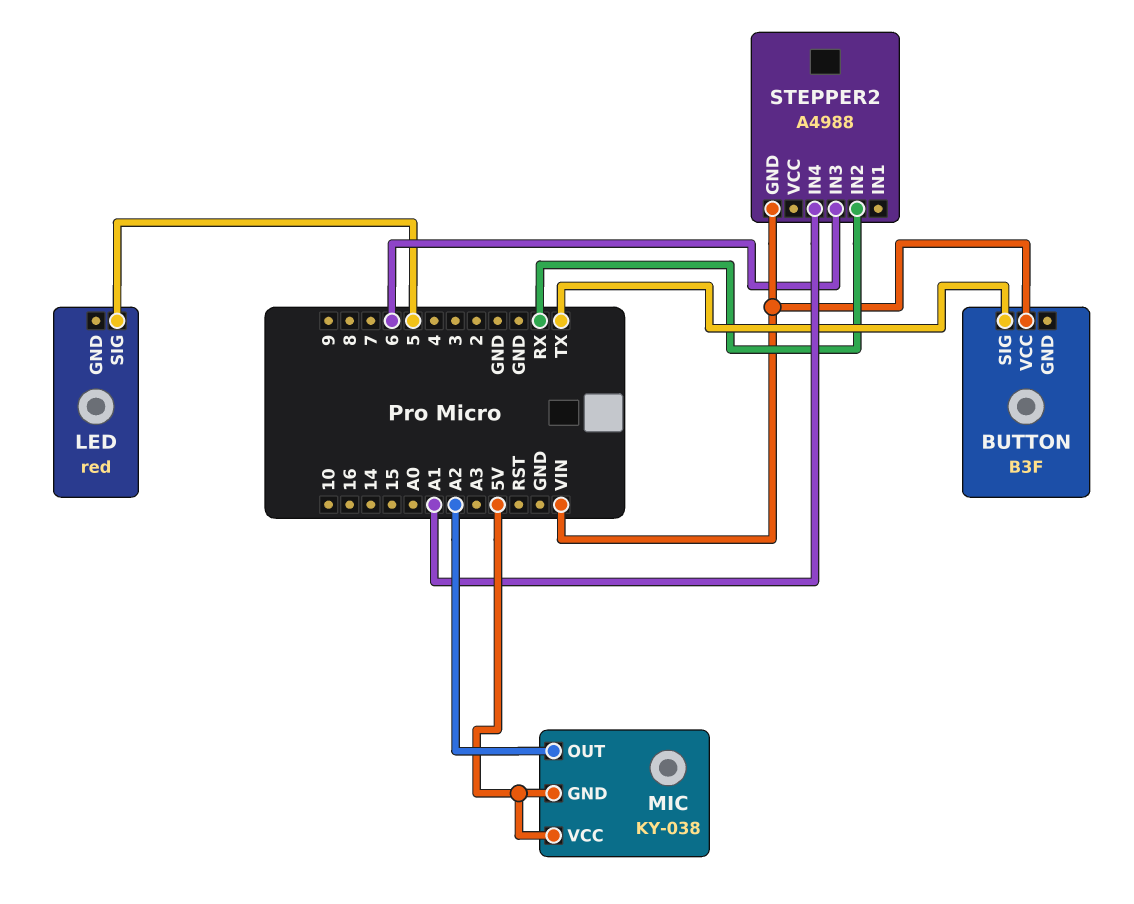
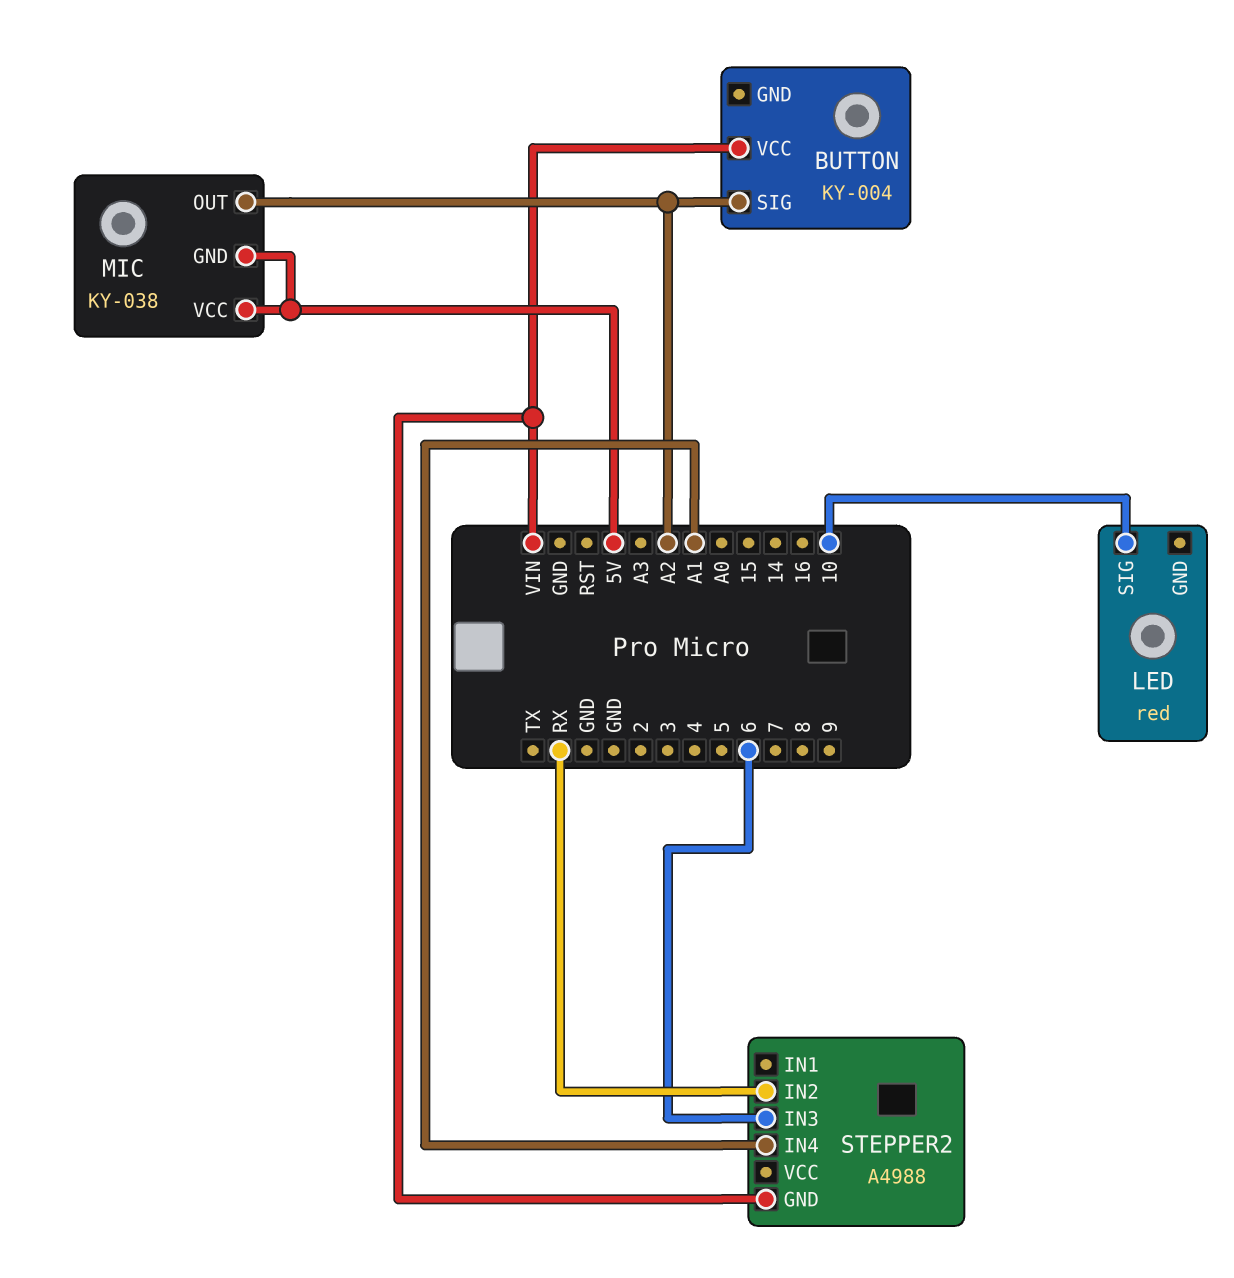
BUTTON: B3F -> KY-004
BUTTON pin SIG: TX -> A2
LED pin SIG: 5 -> 10

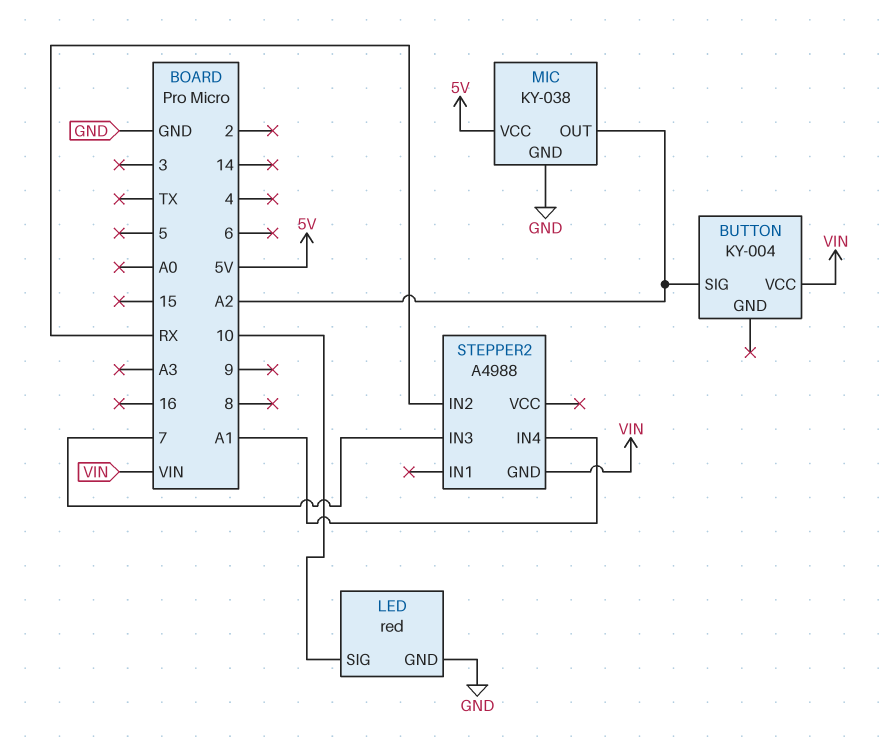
LED pin GND: none -> GND
MIC pin GND: 5V -> GND
STEPPER2 pin IN3: 6 -> 7

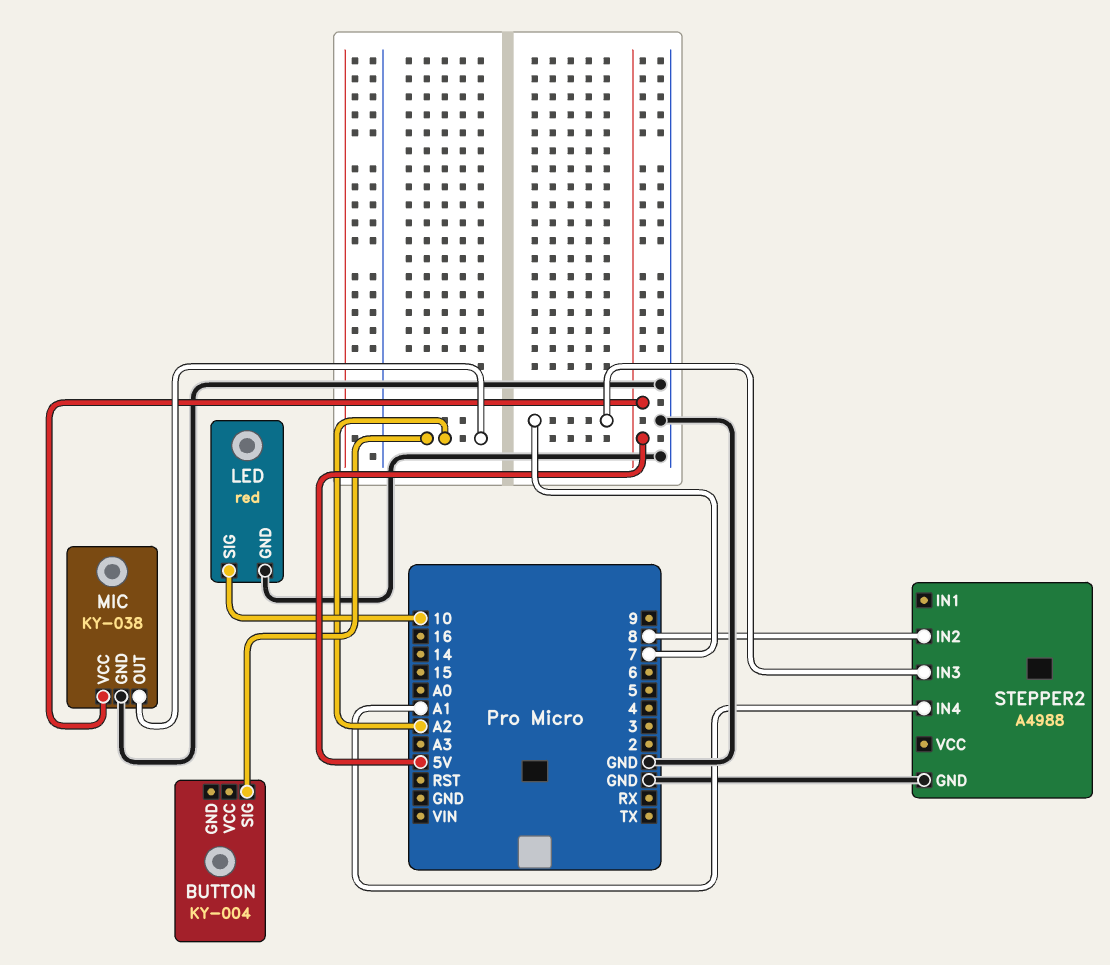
BUTTON pin VCC: VIN -> none
STEPPER2 pin GND: VIN -> GND
STEPPER2 pin IN2: RX -> 8

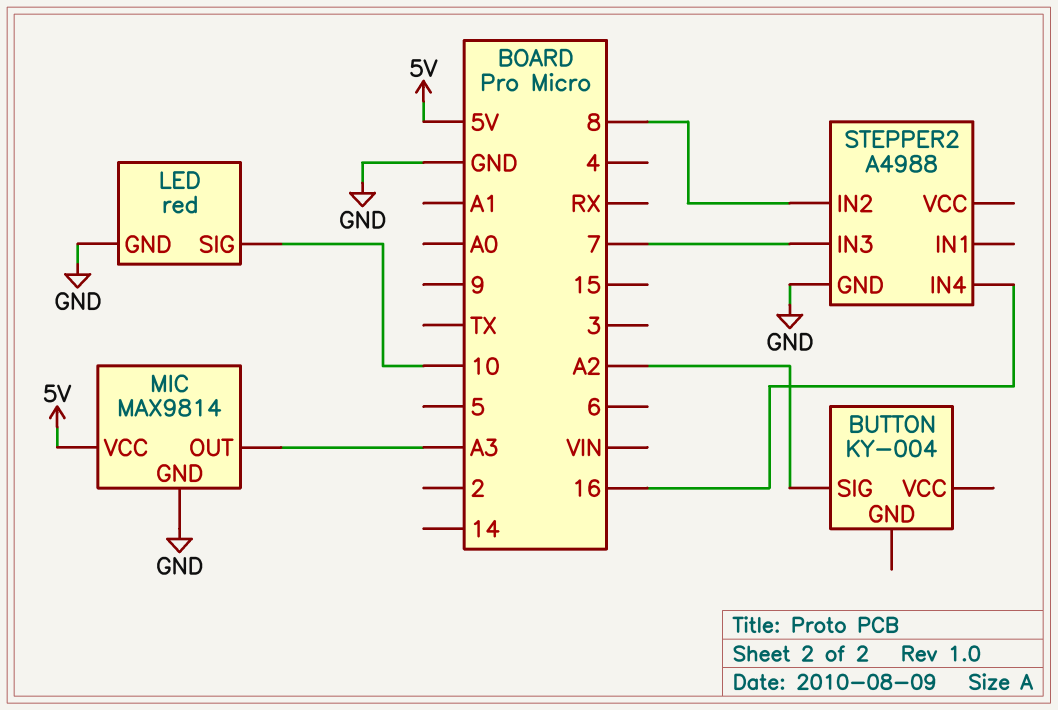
MIC: KY-038 -> MAX9814
MIC pin OUT: A2 -> A3
STEPPER2 pin IN4: A1 -> 16

